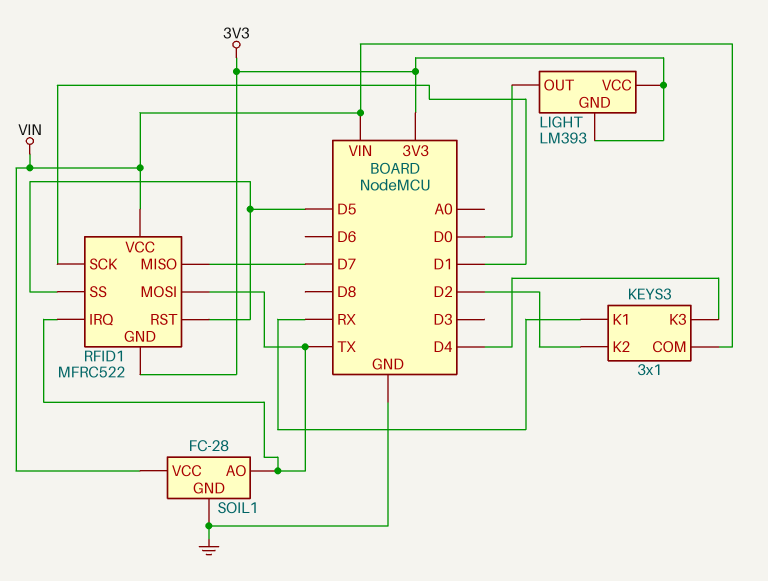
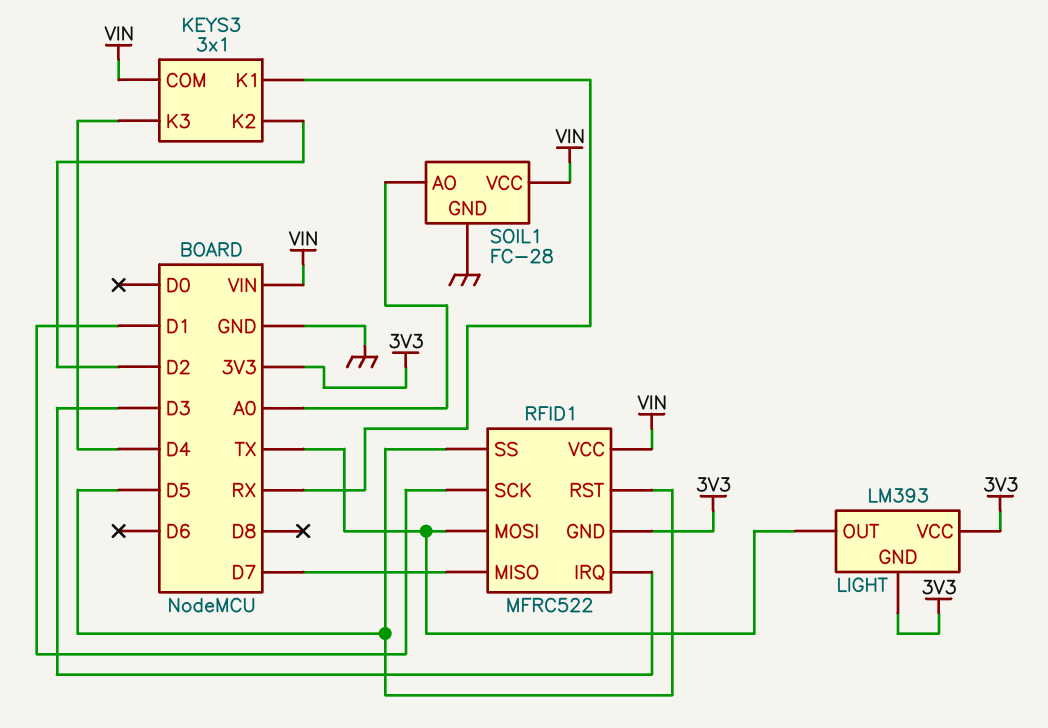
LIGHT pin OUT: D0 -> TX
RFID1 pin IRQ: TX -> D3
SOIL1 pin AO: TX -> A0

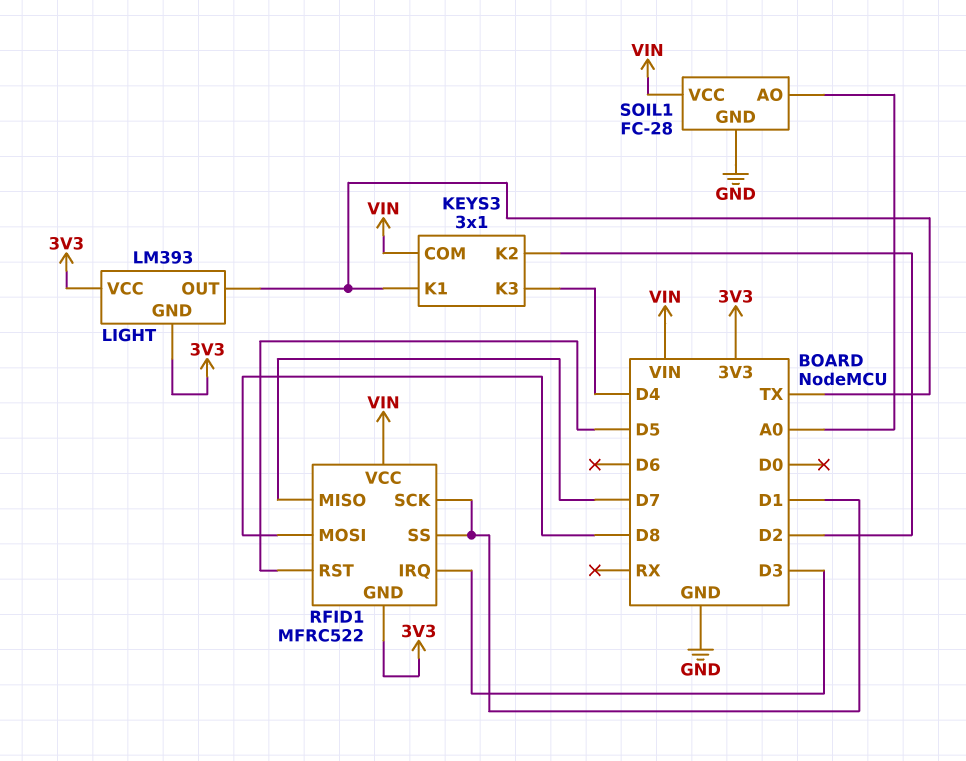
KEYS3 pin K1: RX -> TX
RFID1 pin MOSI: TX -> D8
RFID1 pin SS: D5 -> D1

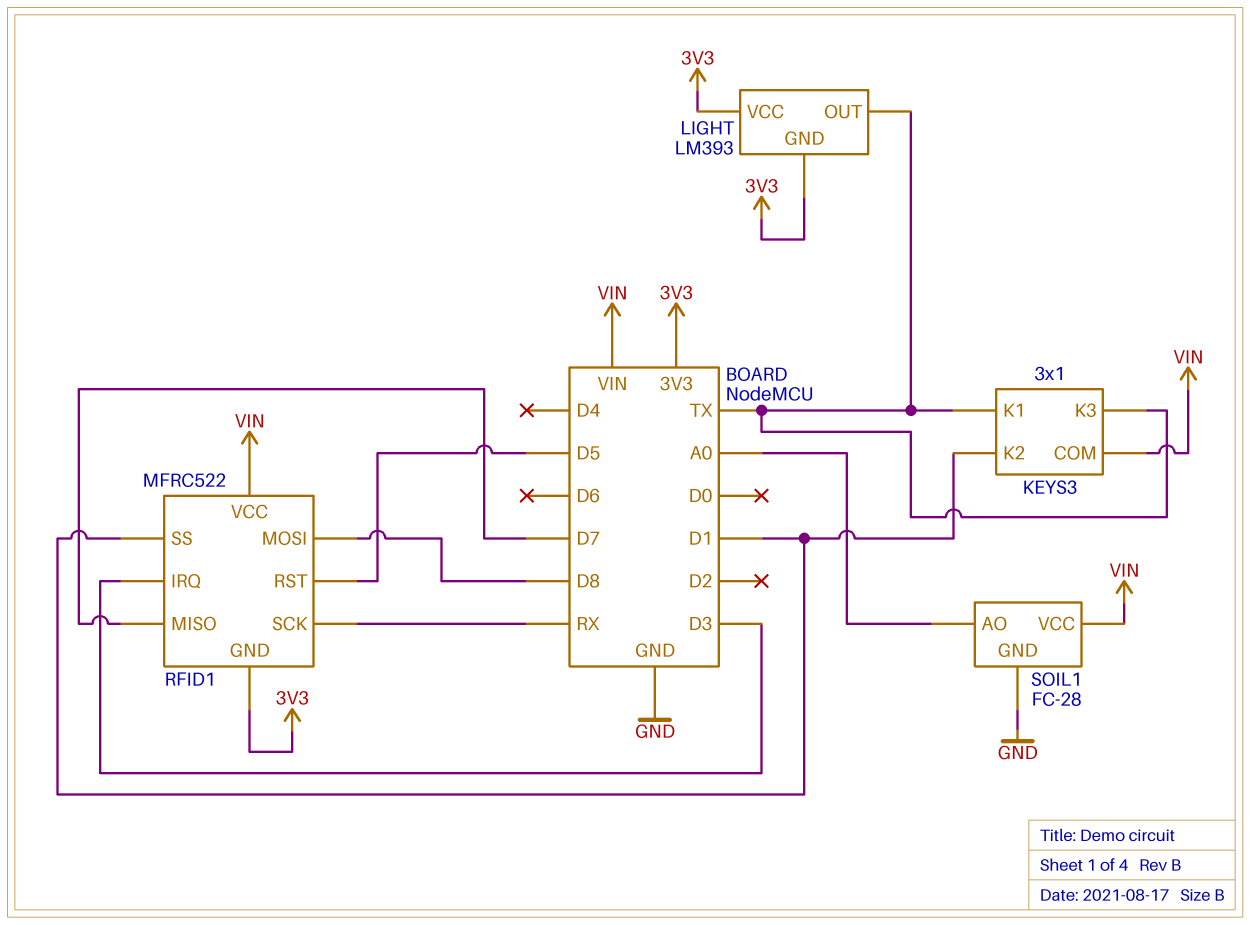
KEYS3 pin K2: D2 -> D1
KEYS3 pin K3: D4 -> TX
RFID1 pin SCK: D1 -> RX

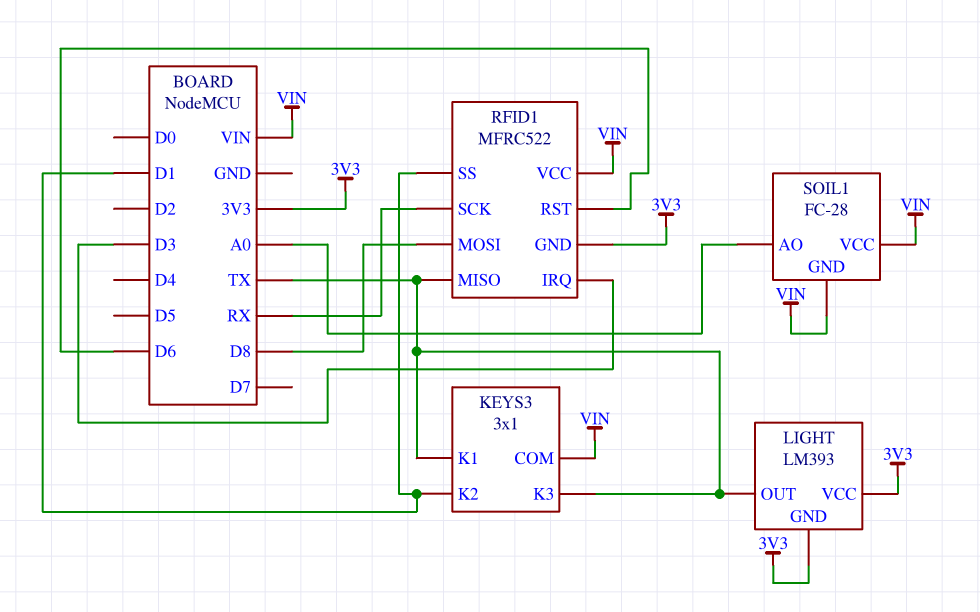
RFID1 pin MISO: D7 -> TX
RFID1 pin RST: D5 -> D6
SOIL1 pin GND: GND -> VIN

